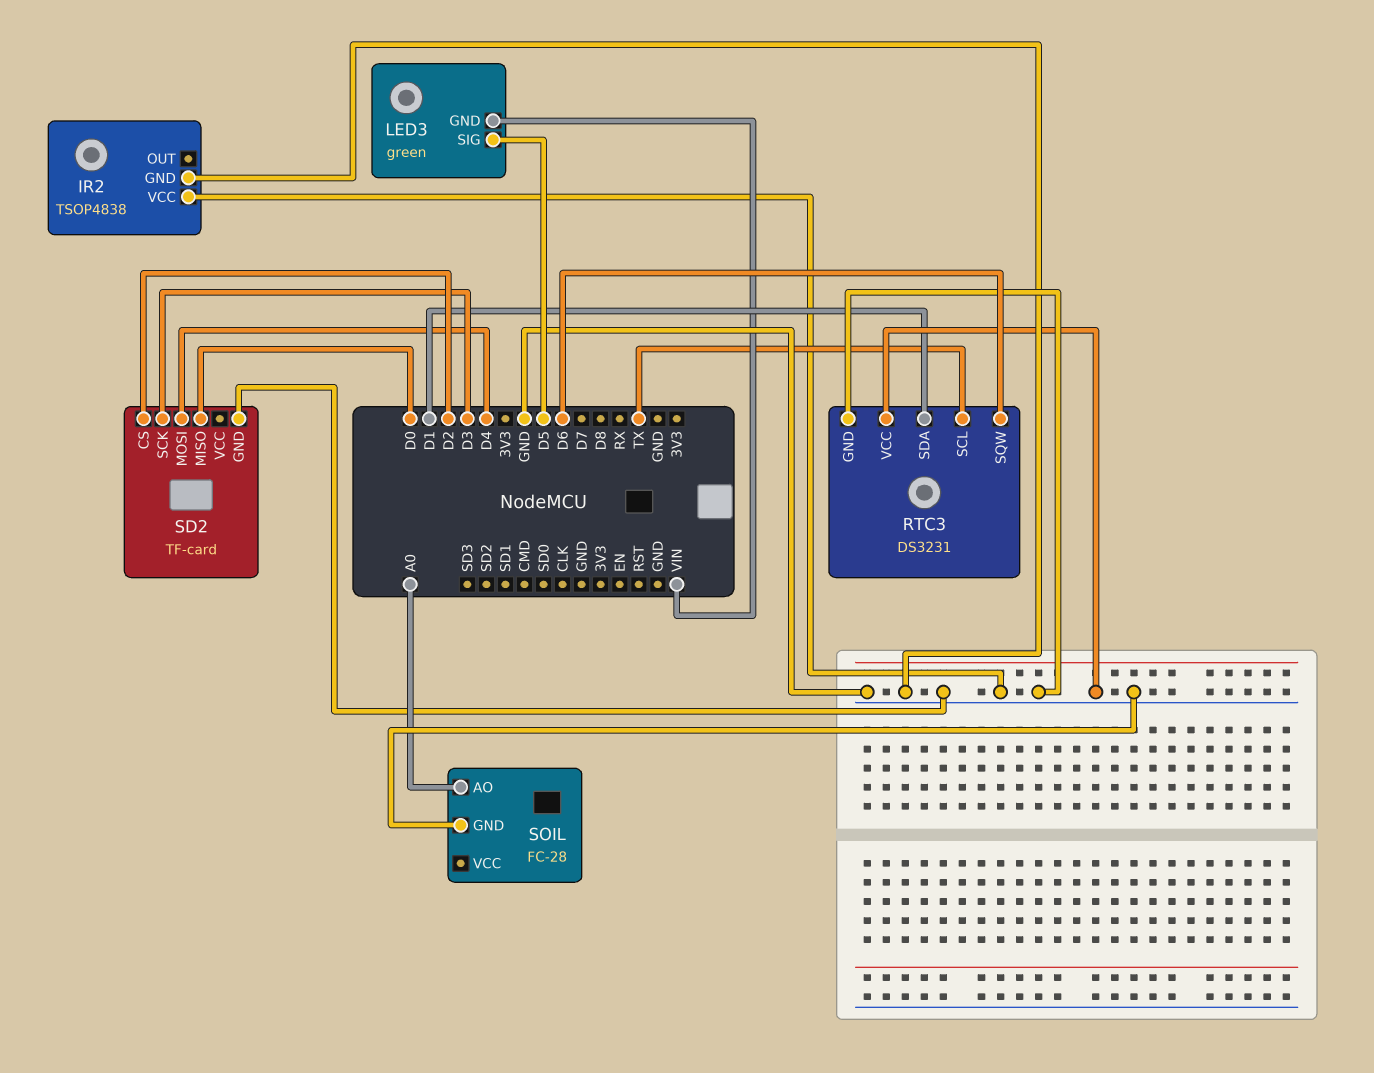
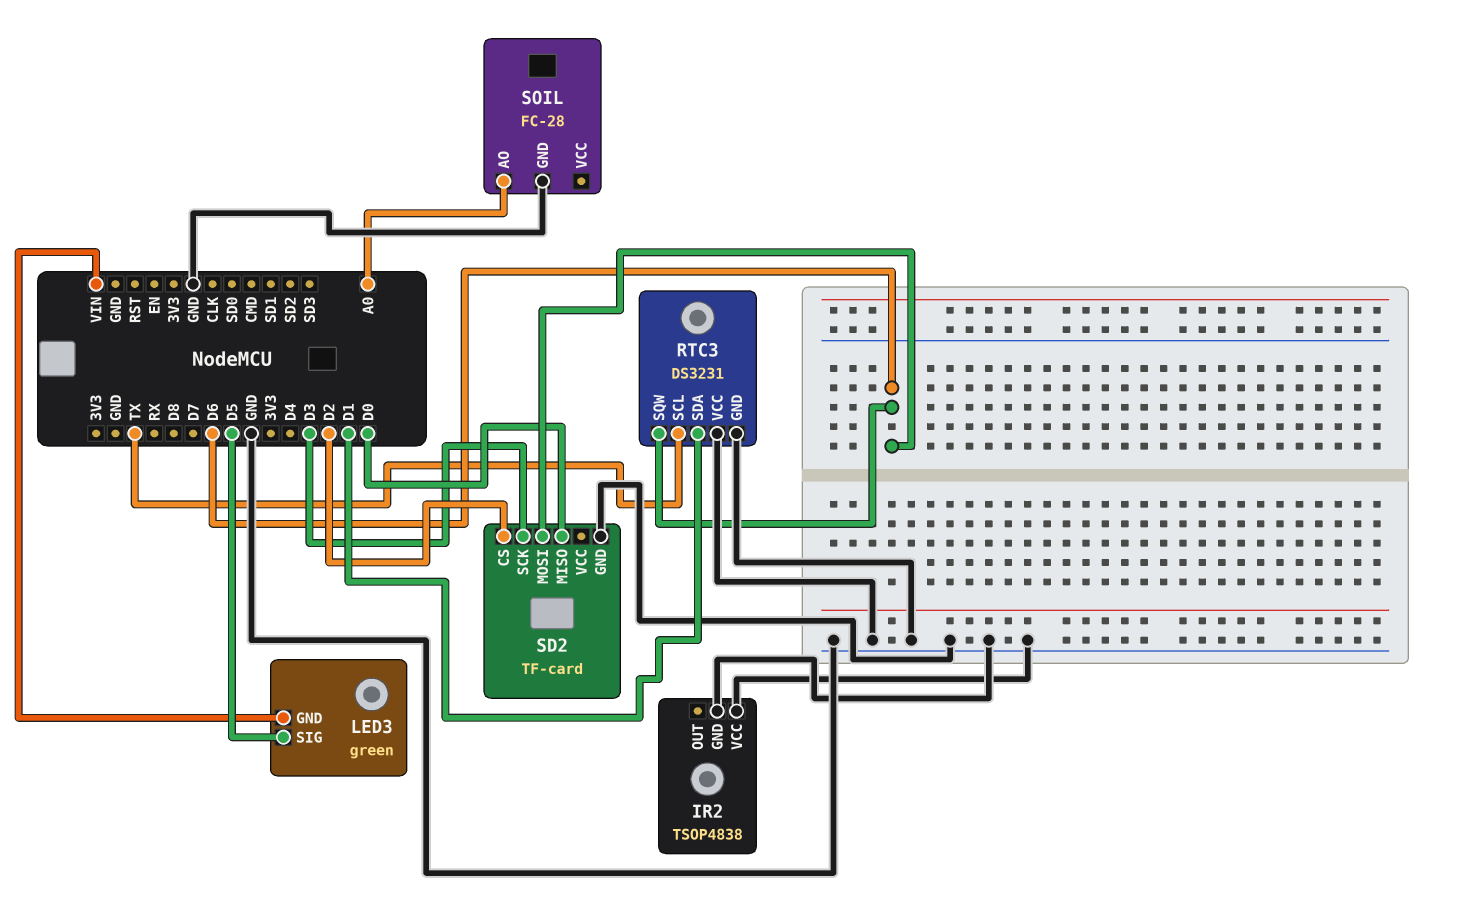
SD2 pin MOSI: D4 -> D6

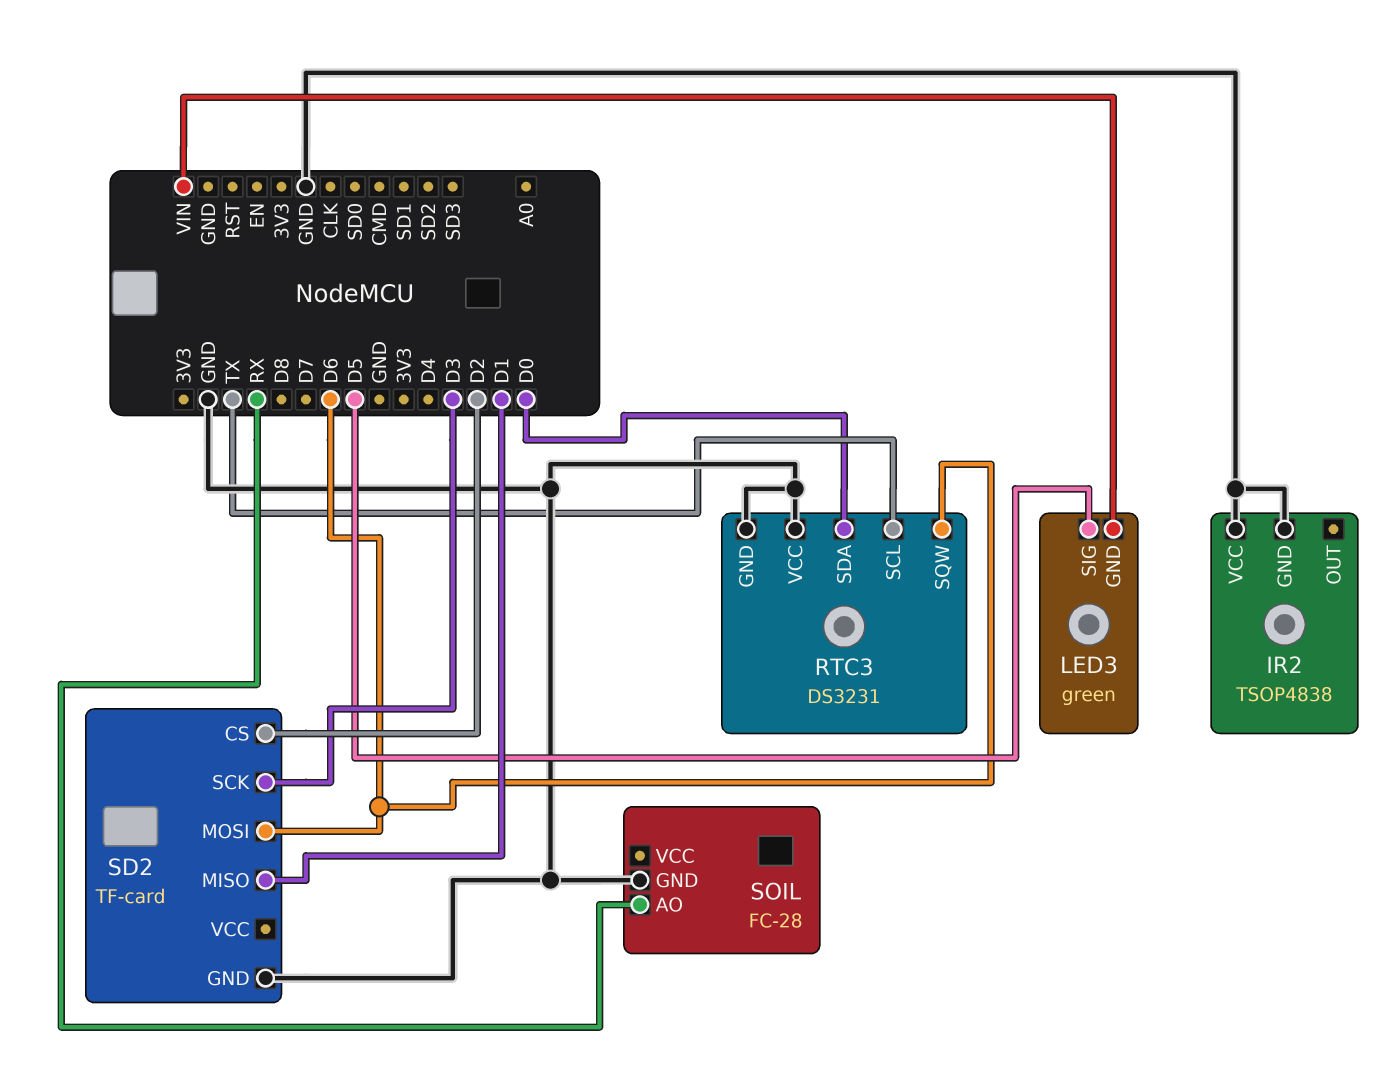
RTC3 pin SDA: D1 -> D0
SD2 pin MISO: D0 -> D1
SOIL pin AO: A0 -> RX

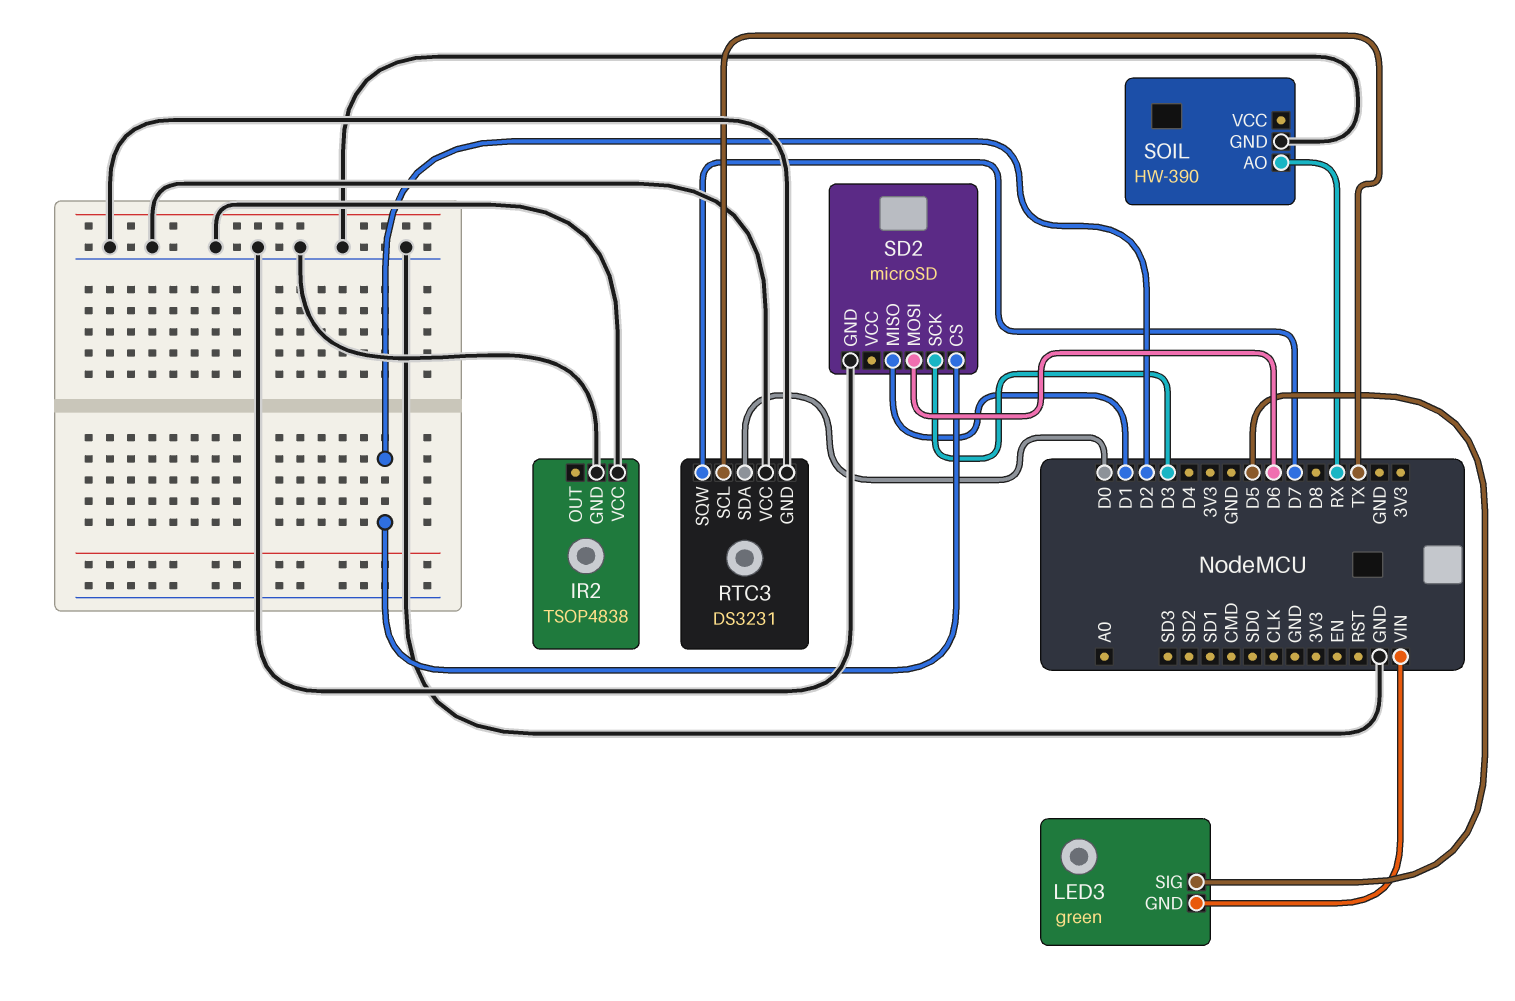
RTC3 pin SQW: D6 -> D7
SD2: TF-card -> microSD
SOIL: FC-28 -> HW-390

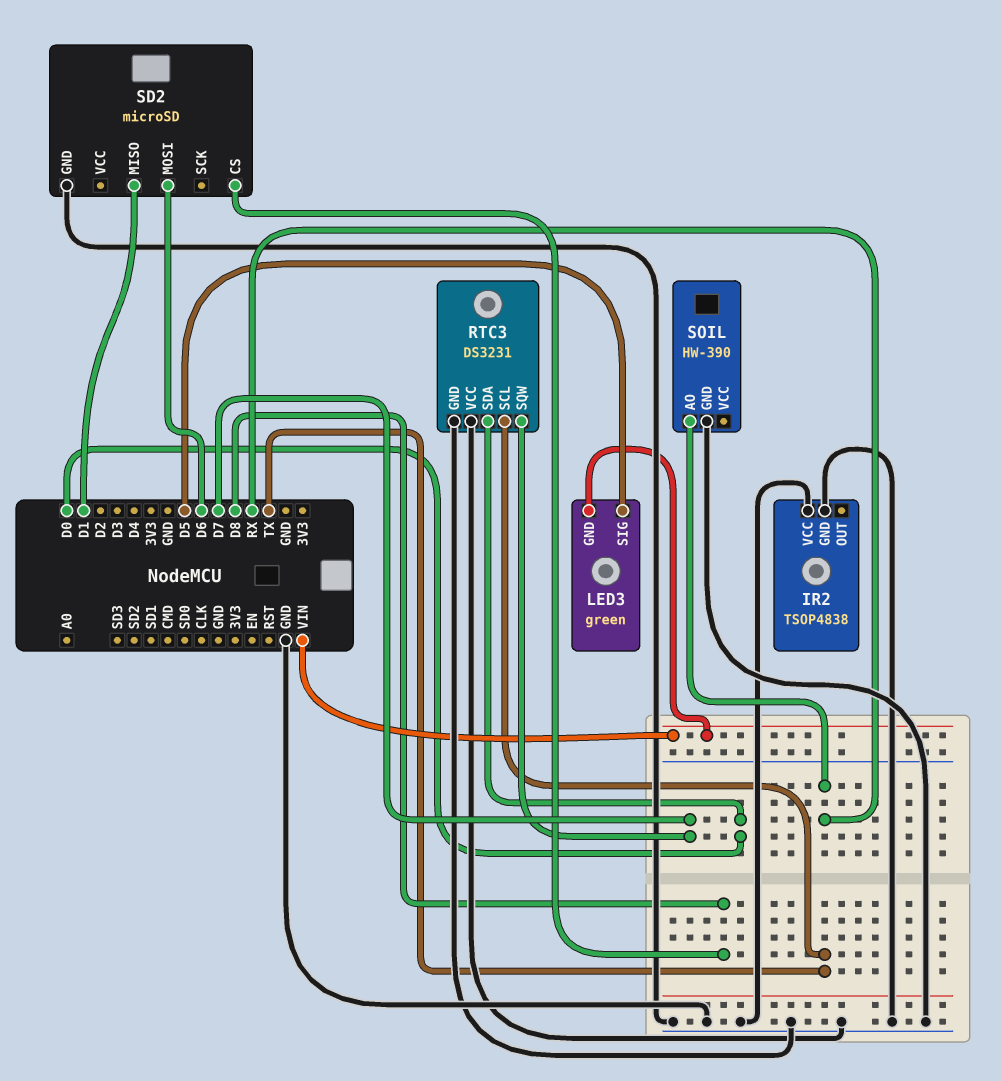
SD2 pin CS: D2 -> D8
SD2 pin SCK: D3 -> none

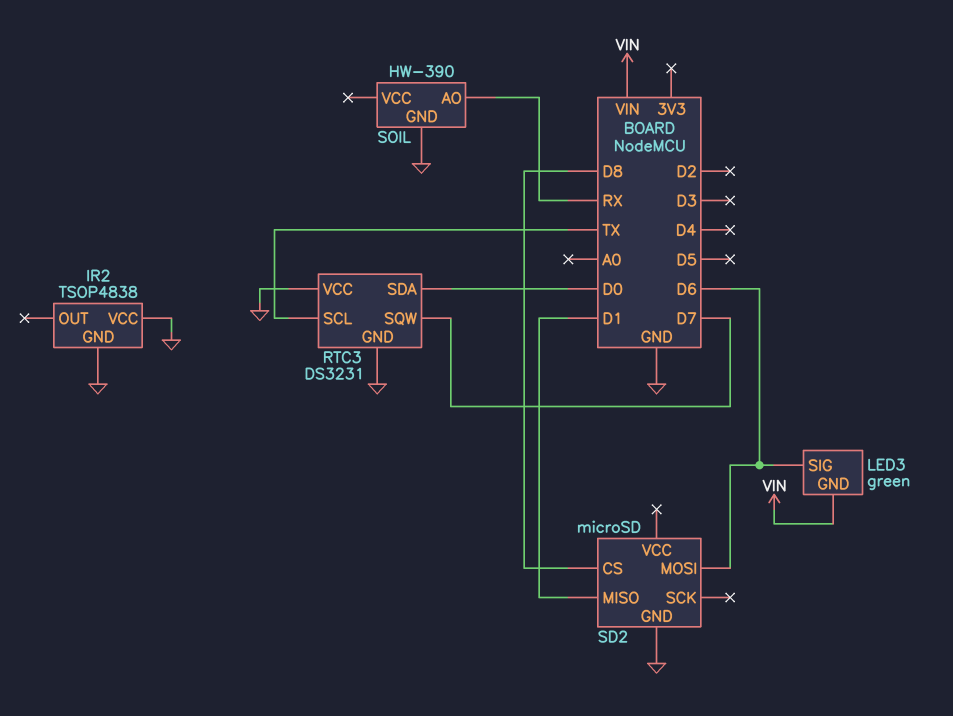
LED3 pin SIG: D5 -> D6

